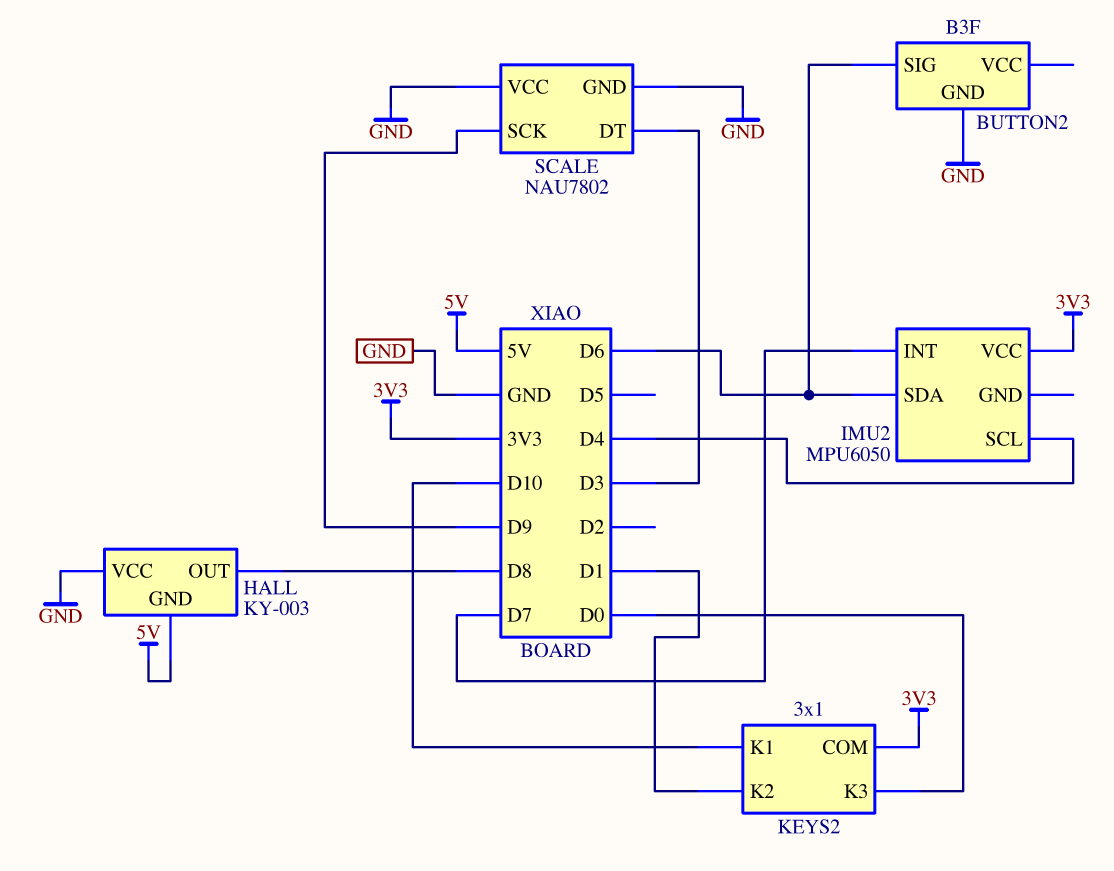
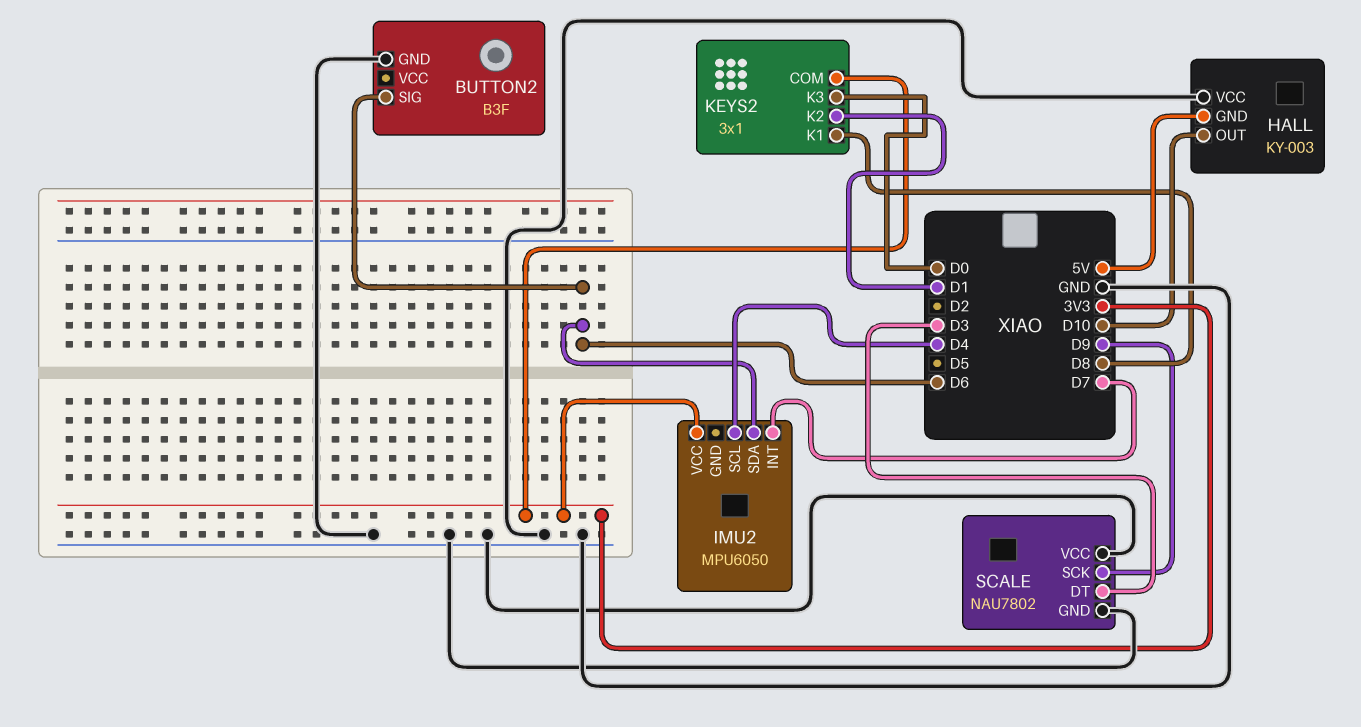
HALL pin OUT: D8 -> D10
KEYS2 pin K1: D10 -> D8

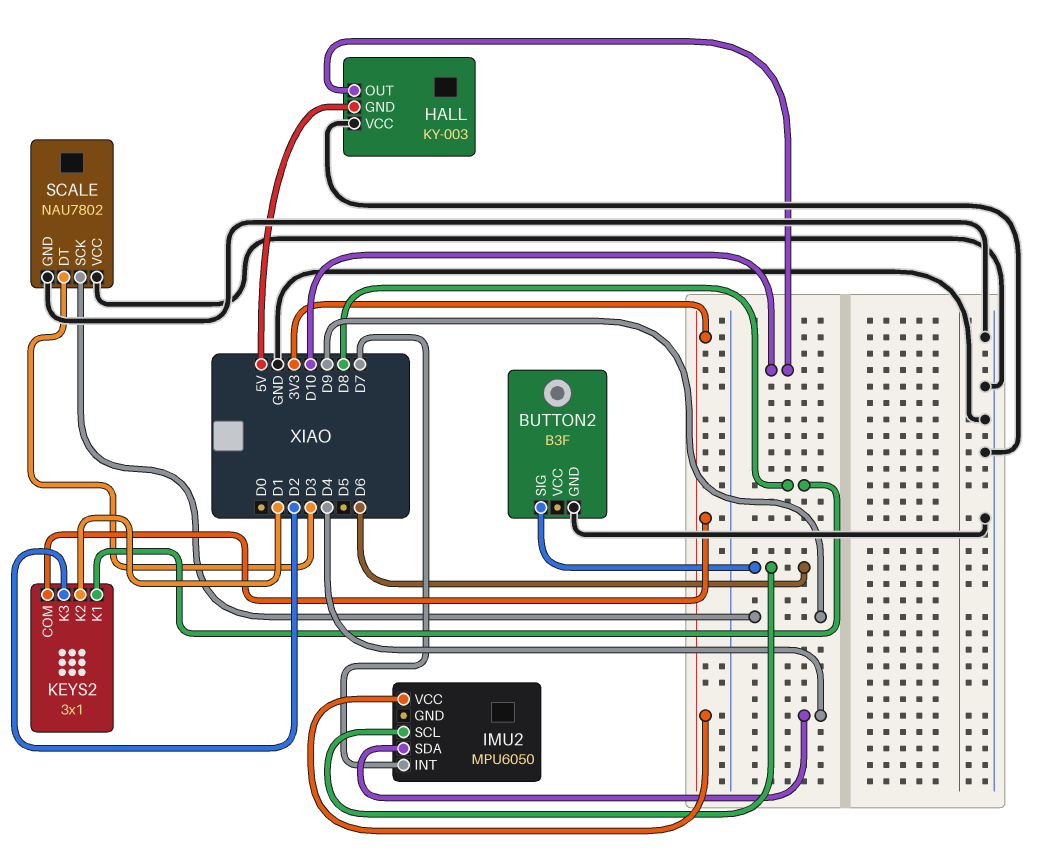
IMU2 pin SCL: D4 -> D6
IMU2 pin SDA: D6 -> D4
KEYS2 pin K3: D0 -> D2

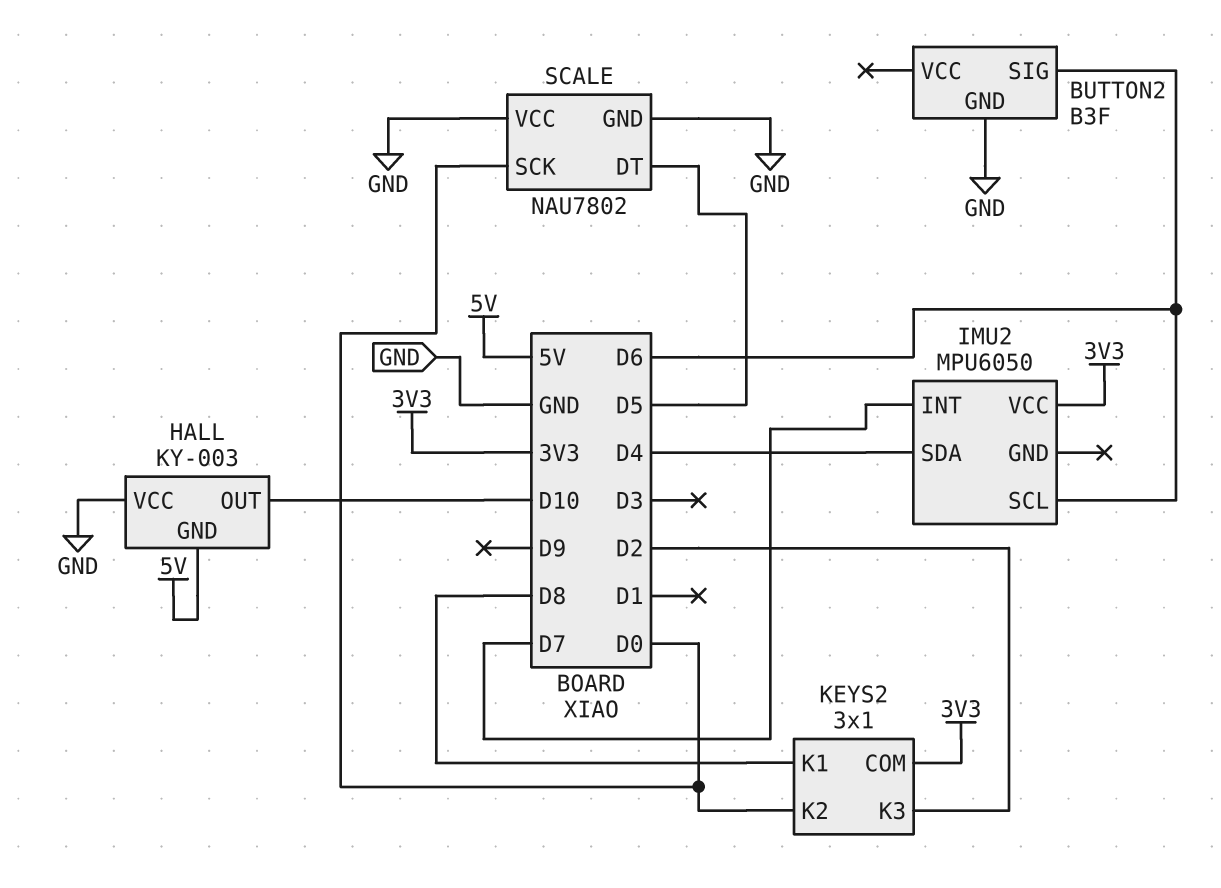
KEYS2 pin K2: D1 -> D0
SCALE pin DT: D3 -> D5
SCALE pin SCK: D9 -> D0

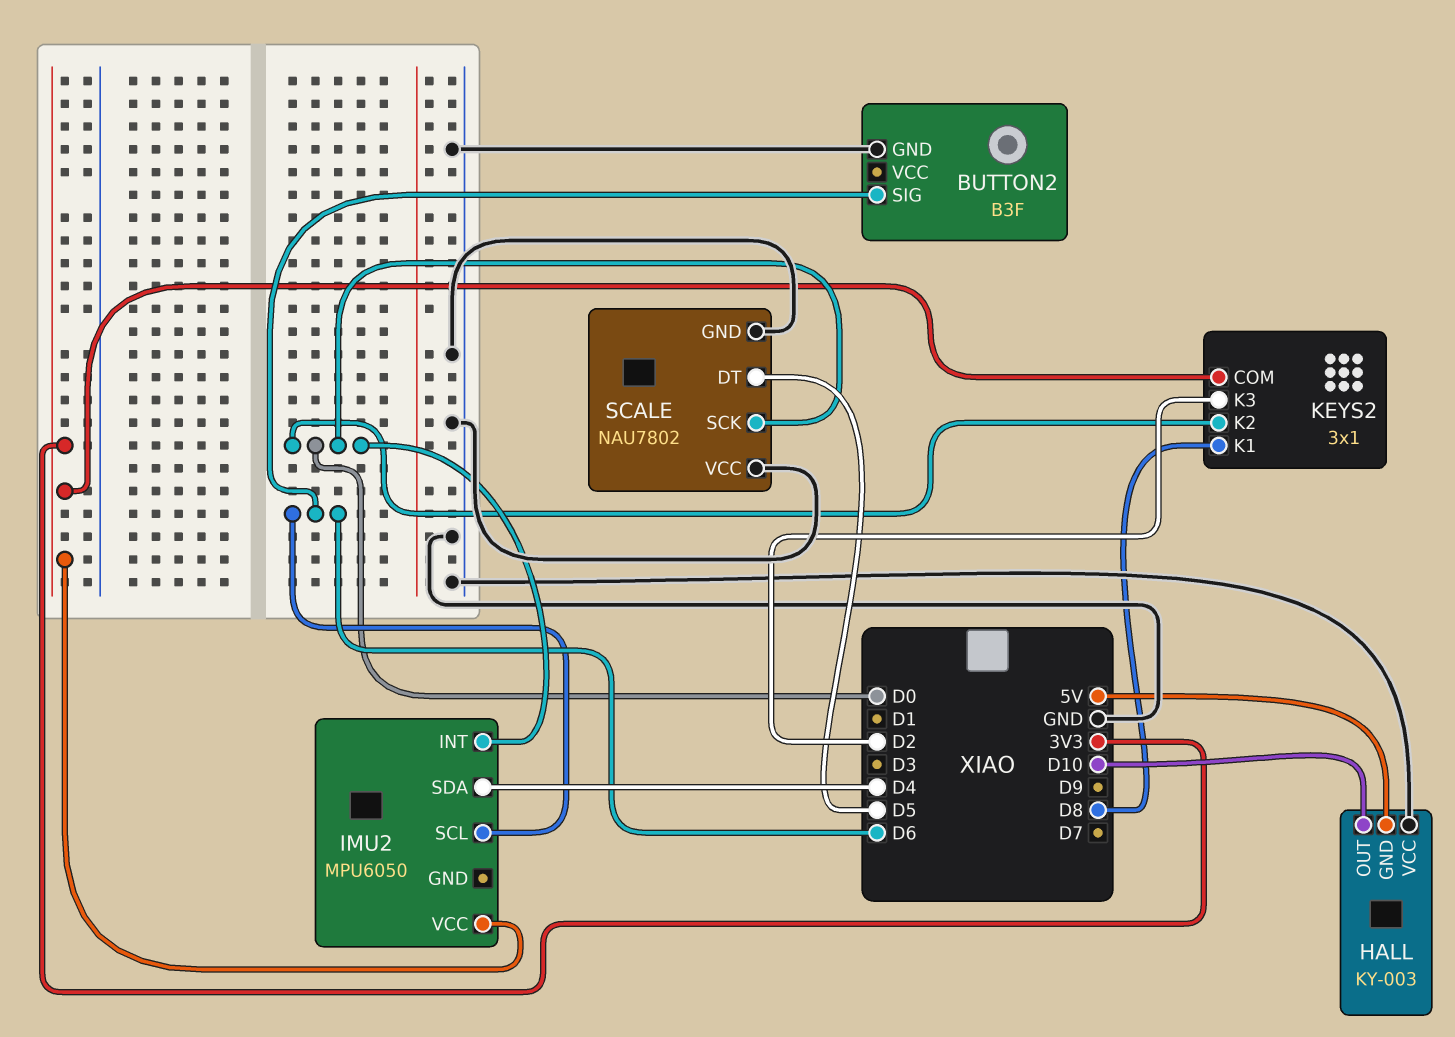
IMU2 pin INT: D7 -> D0

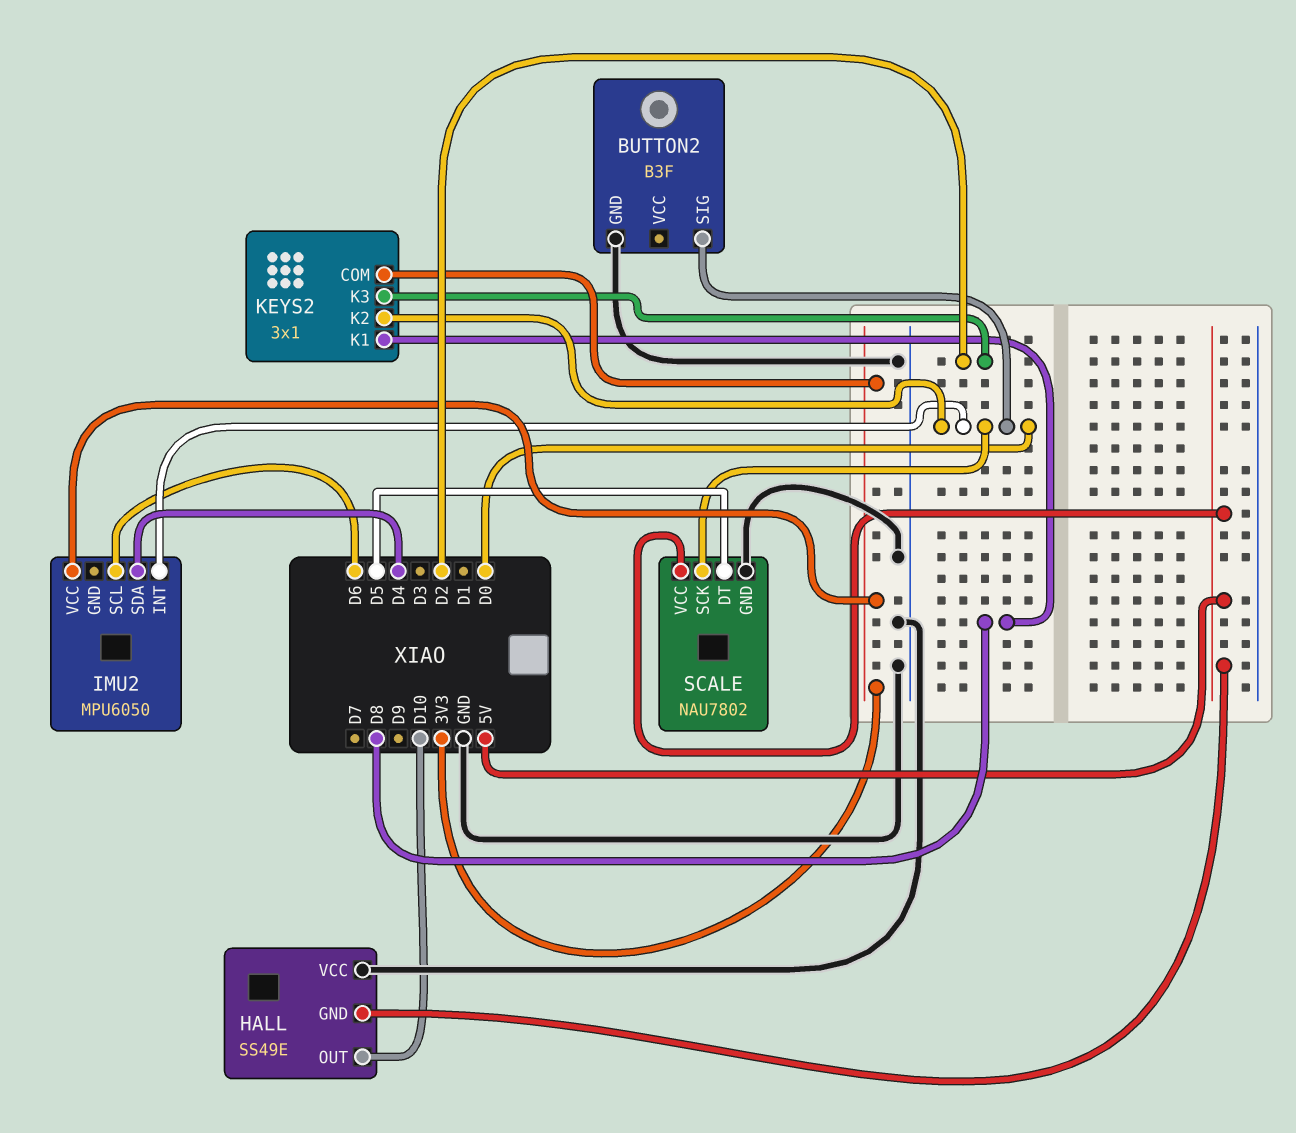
BUTTON2 pin SIG: D6 -> D0
HALL: KY-003 -> SS49E
SCALE pin VCC: GND -> 5V

